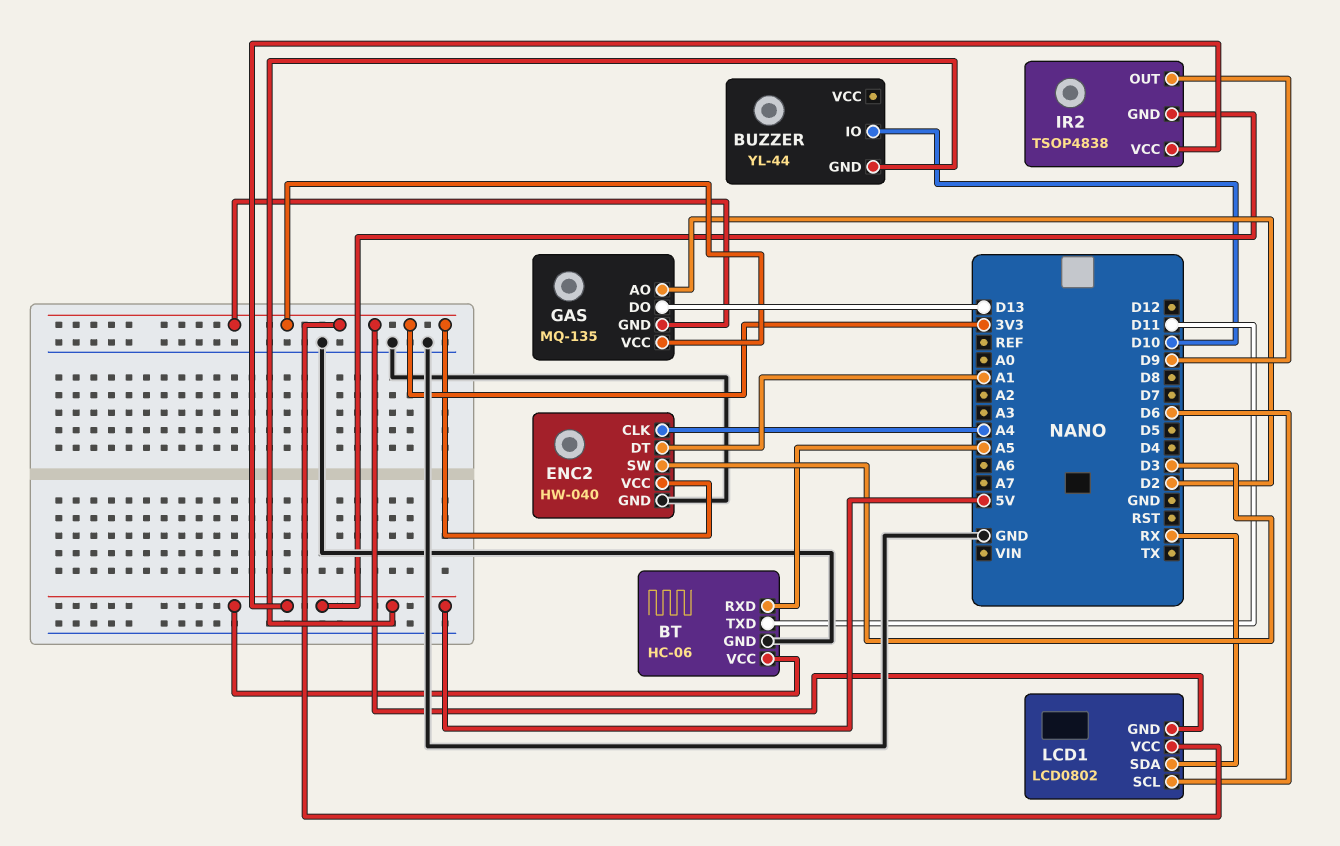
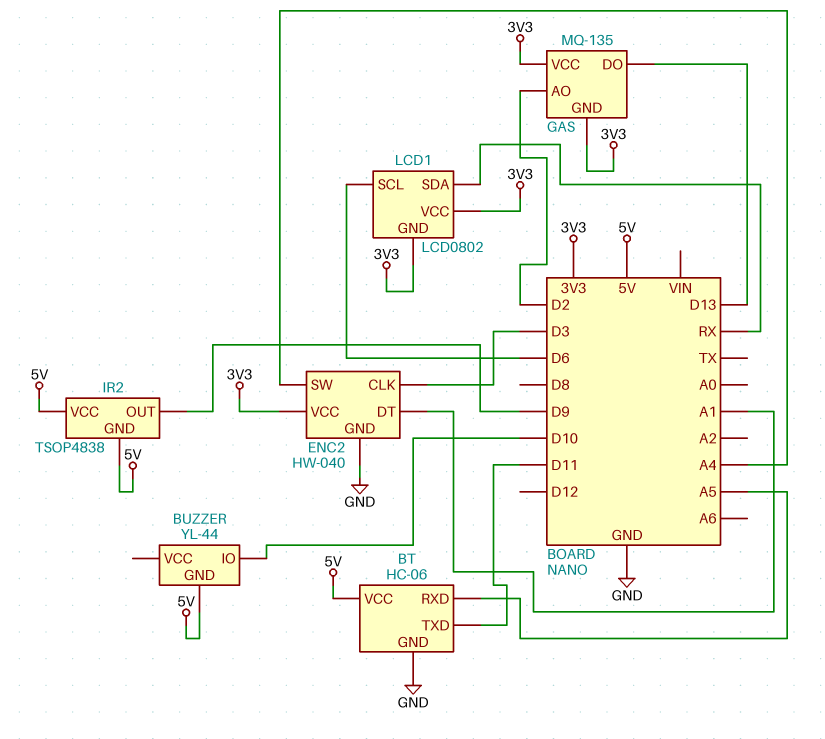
ENC2 pin CLK: A4 -> D3
ENC2 pin SW: D3 -> A4

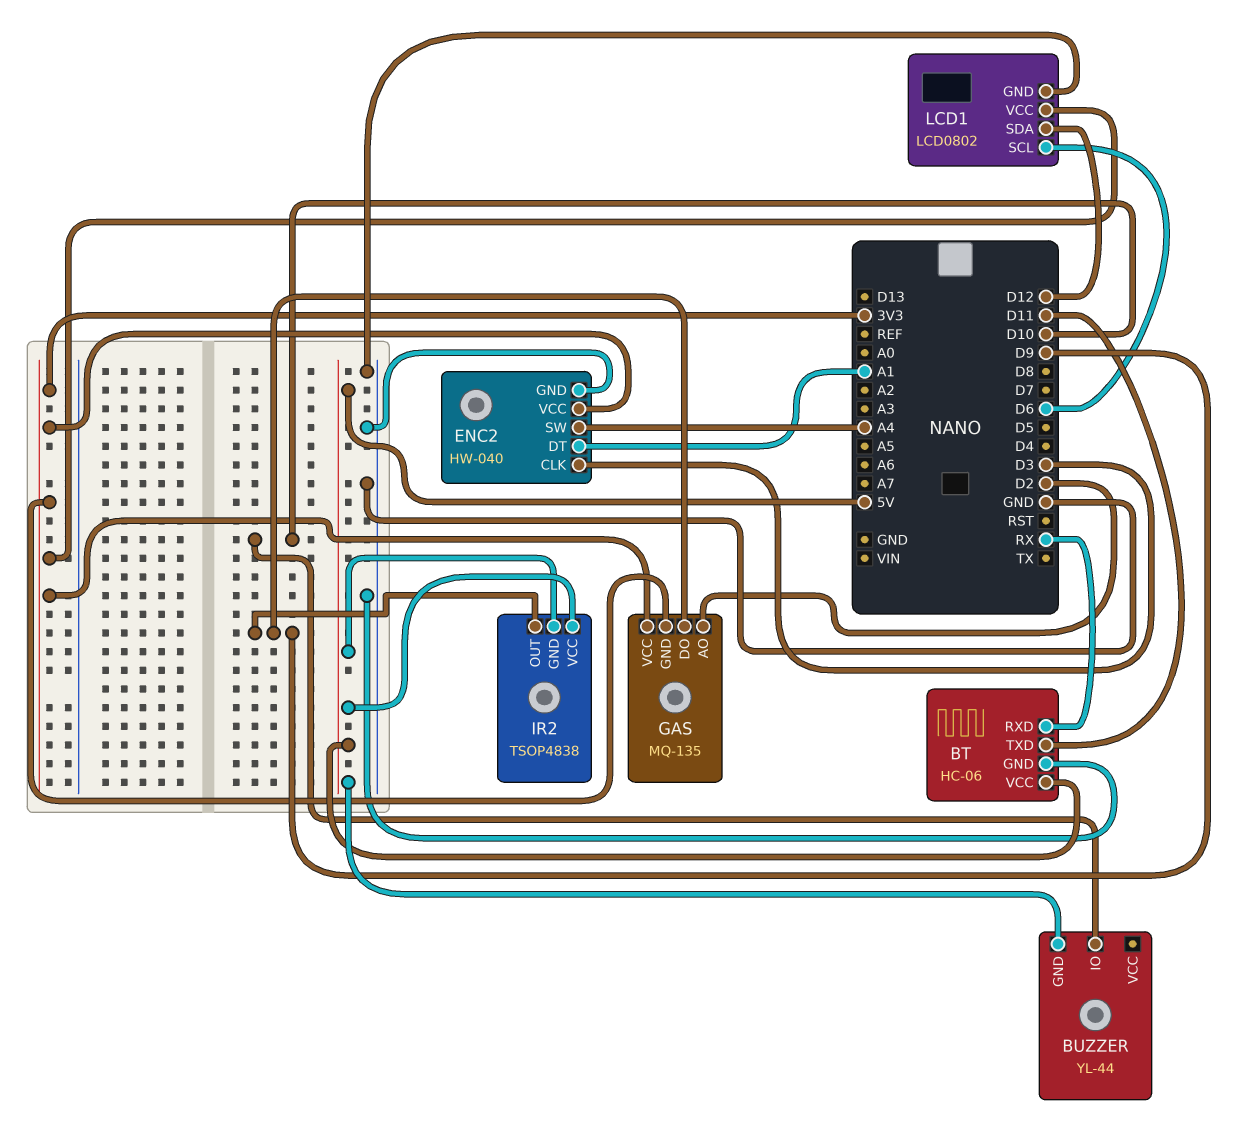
BT pin RXD: A5 -> RX
GAS pin DO: D13 -> D9
LCD1 pin GND: 3V3 -> GND
LCD1 pin SDA: RX -> D12

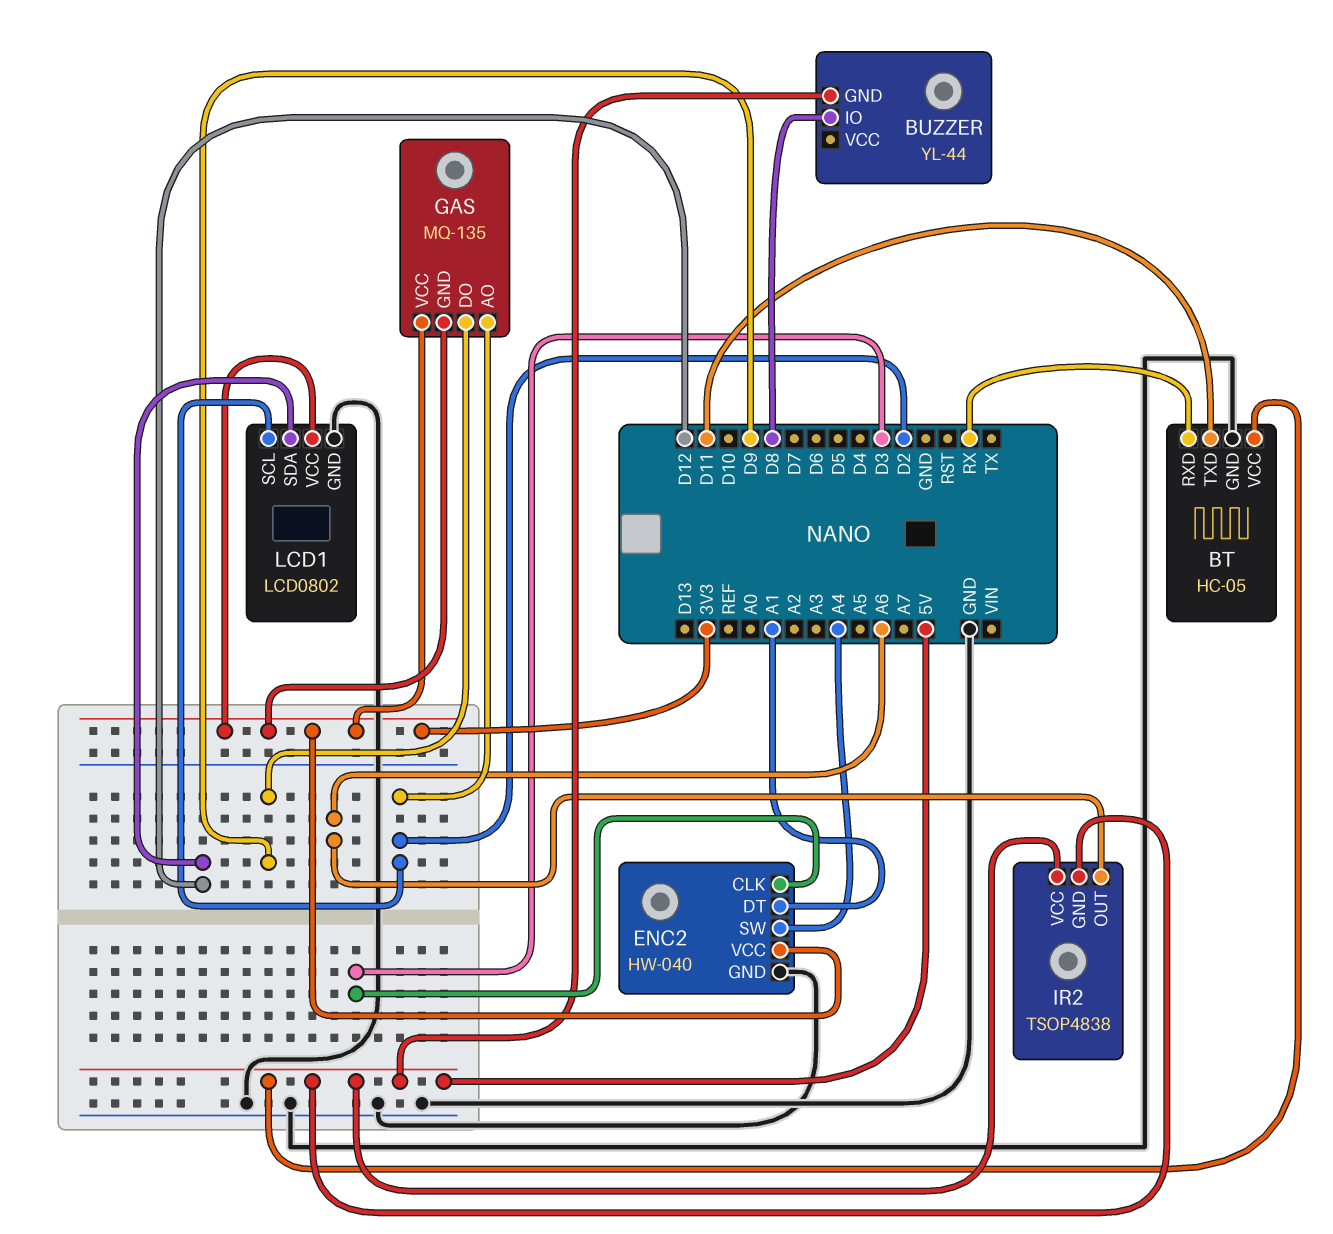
BT: HC-06 -> HC-05
BUZZER pin IO: D10 -> D8
IR2 pin OUT: D9 -> A6
LCD1 pin SCL: D6 -> D2

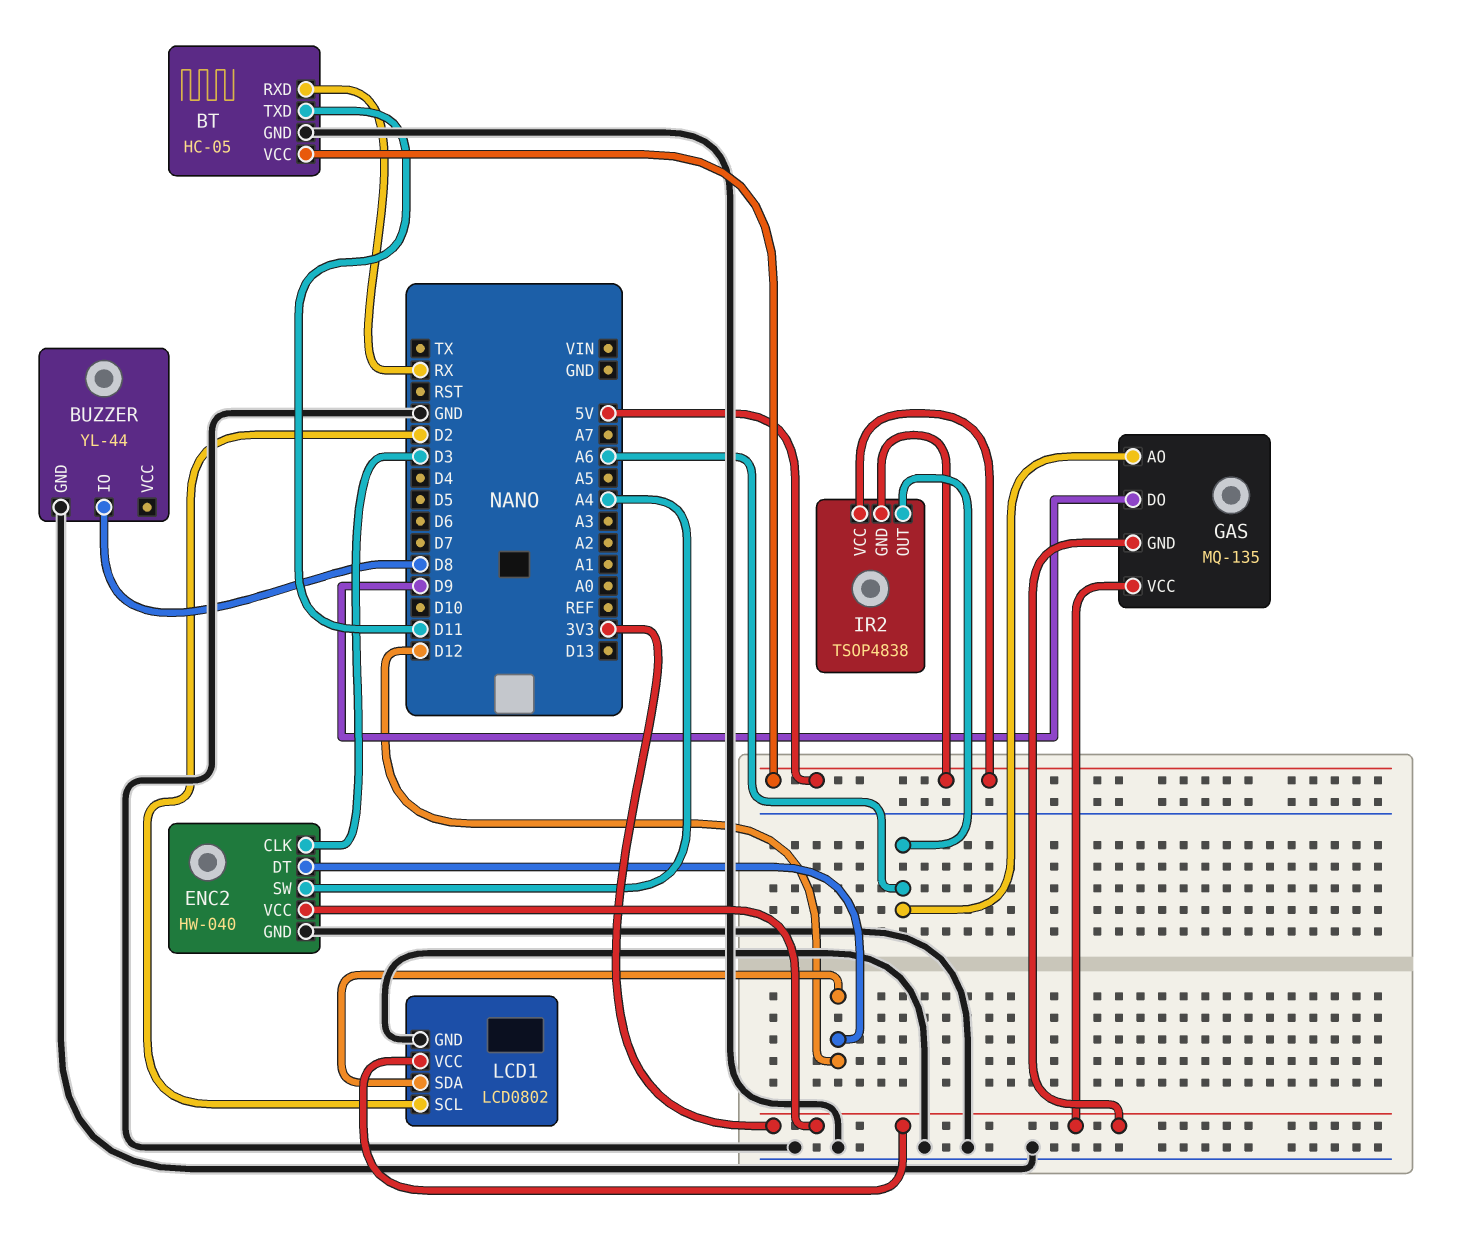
BUZZER pin GND: 5V -> GND
ENC2 pin DT: A1 -> D12
GAS pin AO: D2 -> A6

